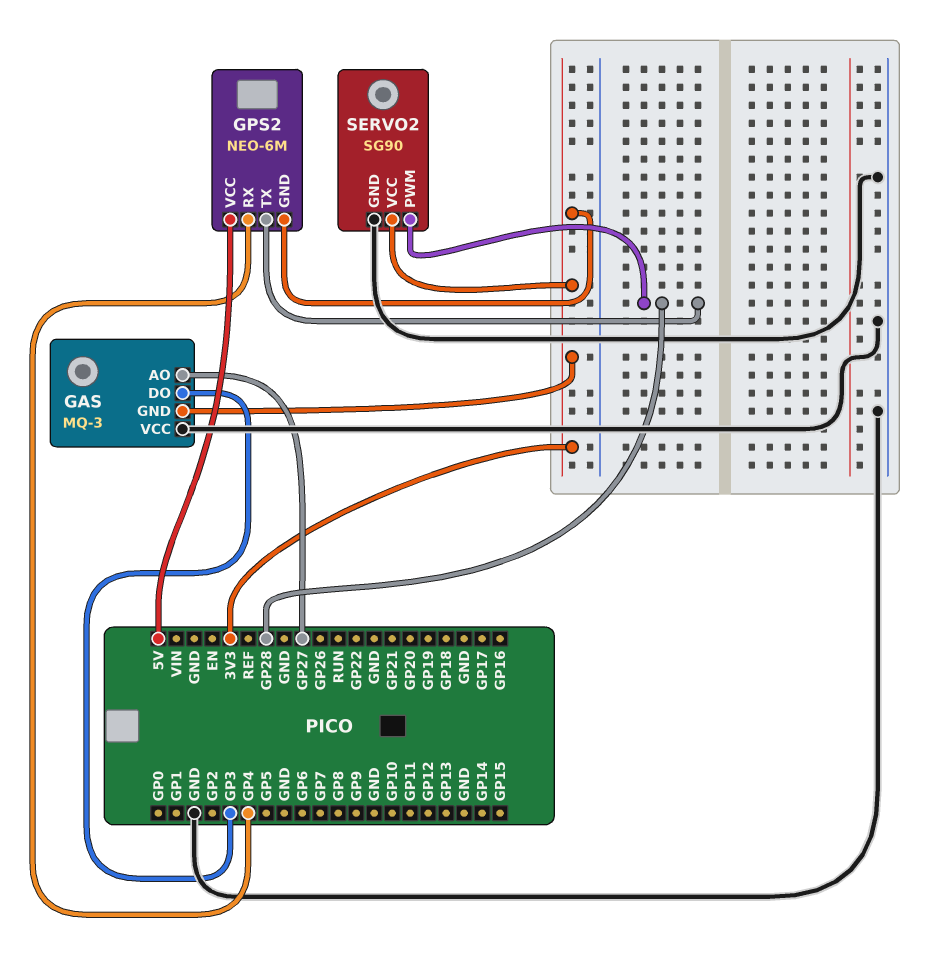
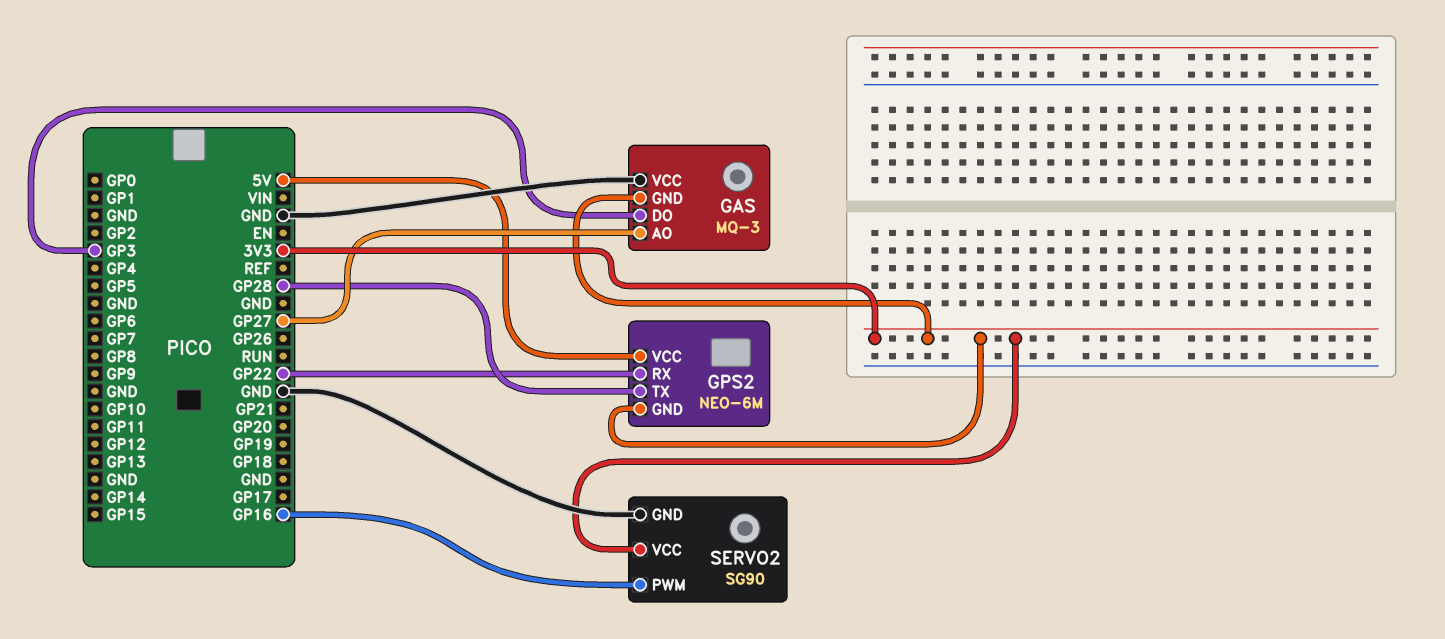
GPS2 pin RX: GP4 -> GP22
SERVO2 pin PWM: GP28 -> GP16

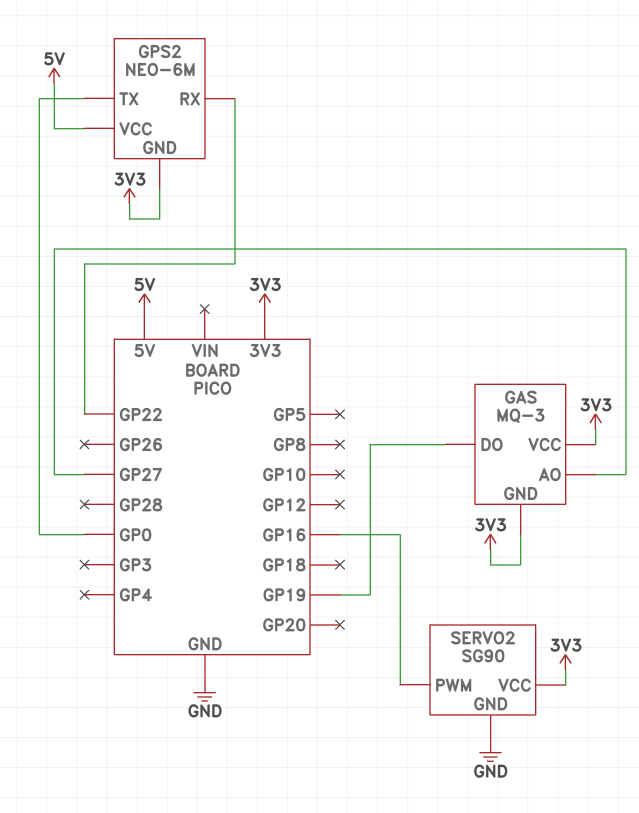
GAS pin DO: GP3 -> GP19
GAS pin VCC: GND -> 3V3
GPS2 pin TX: GP28 -> GP0

